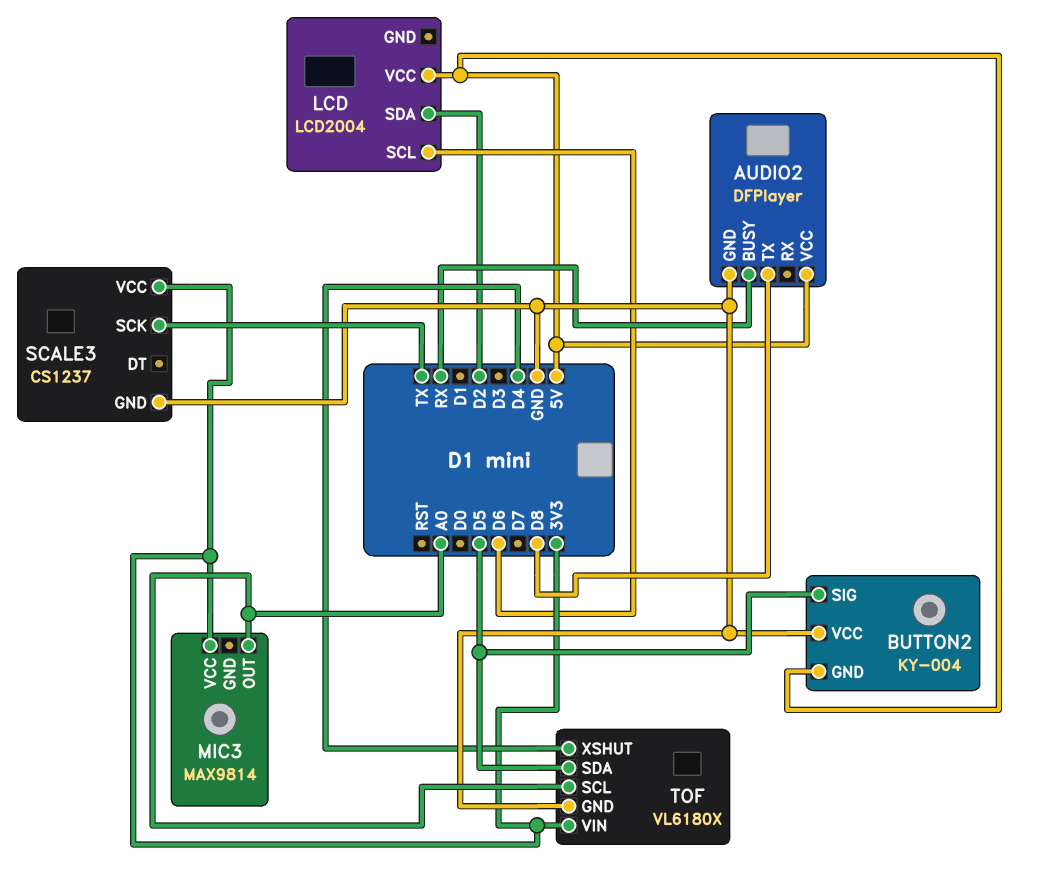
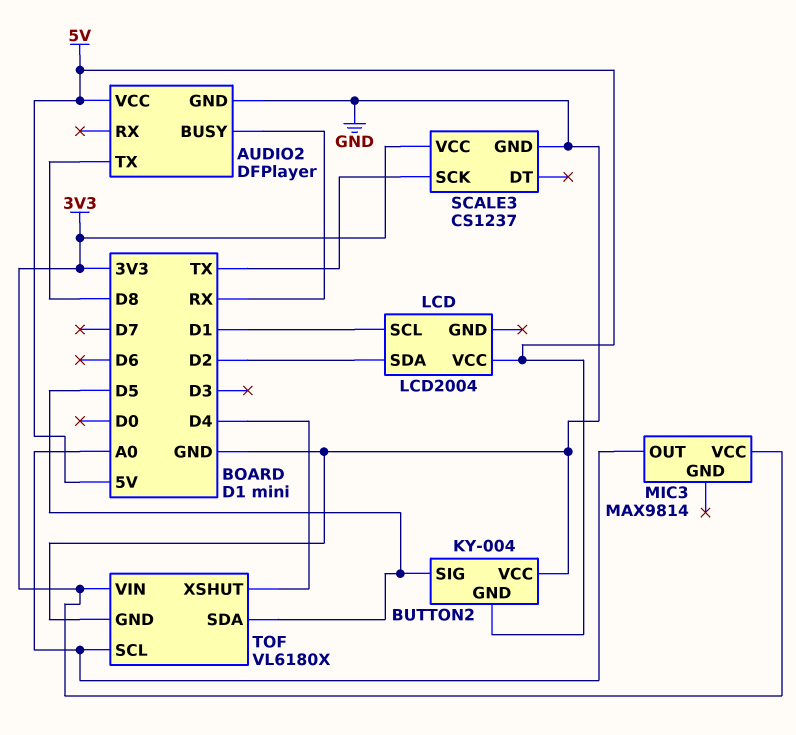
LCD pin SCL: D6 -> D1

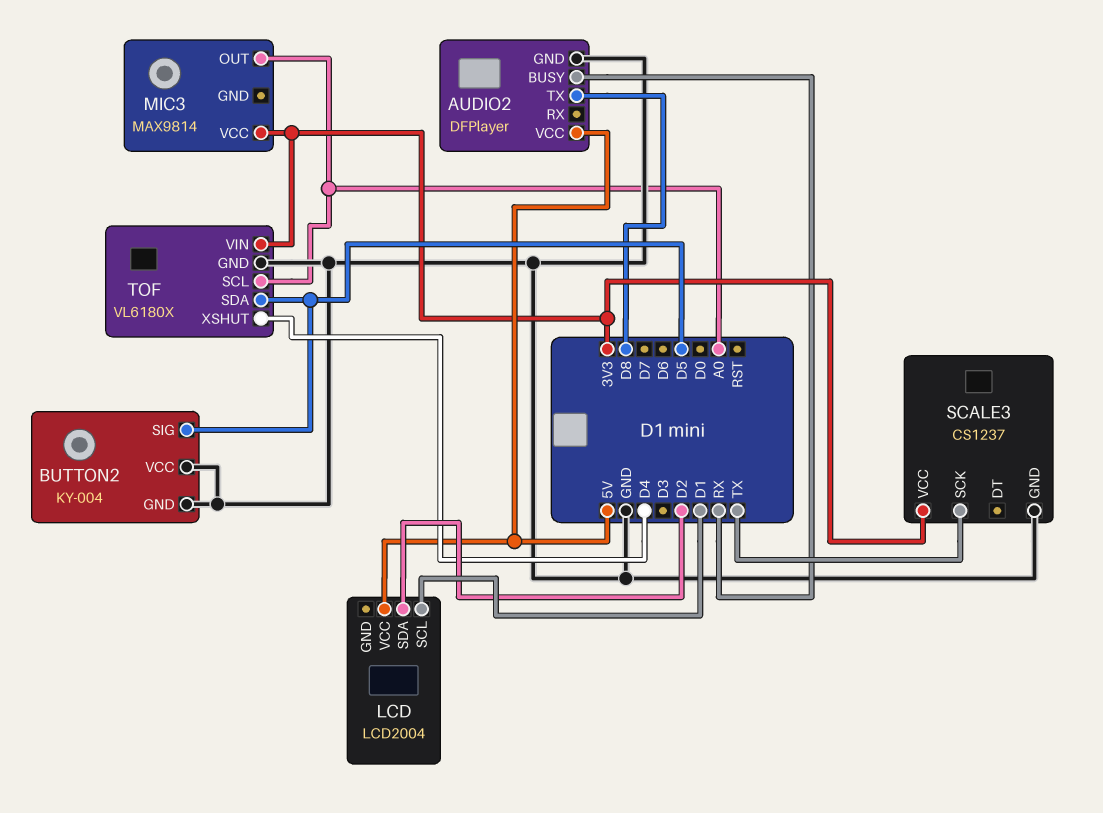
BUTTON2 pin GND: 5V -> GND

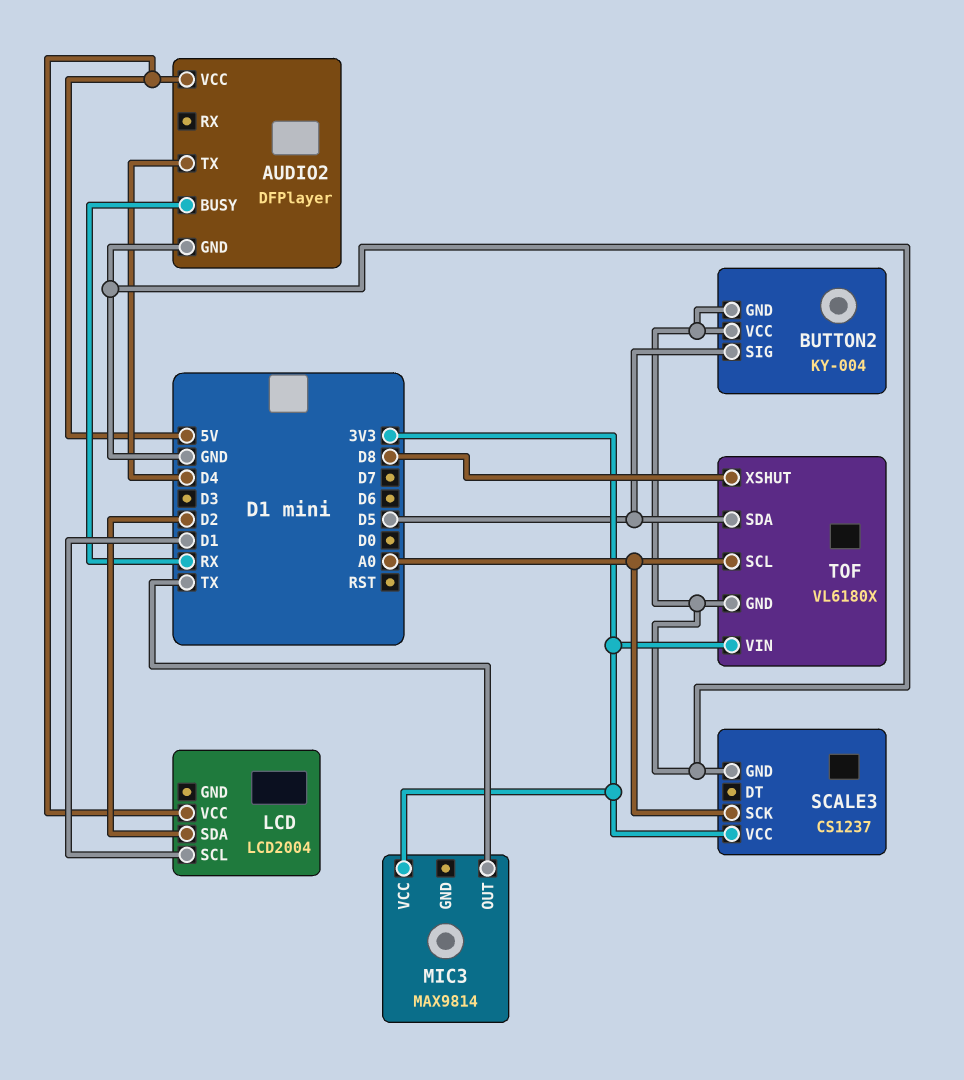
AUDIO2 pin TX: D8 -> D4
MIC3 pin OUT: A0 -> TX
SCALE3 pin SCK: TX -> A0
TOF pin XSHUT: D4 -> D8

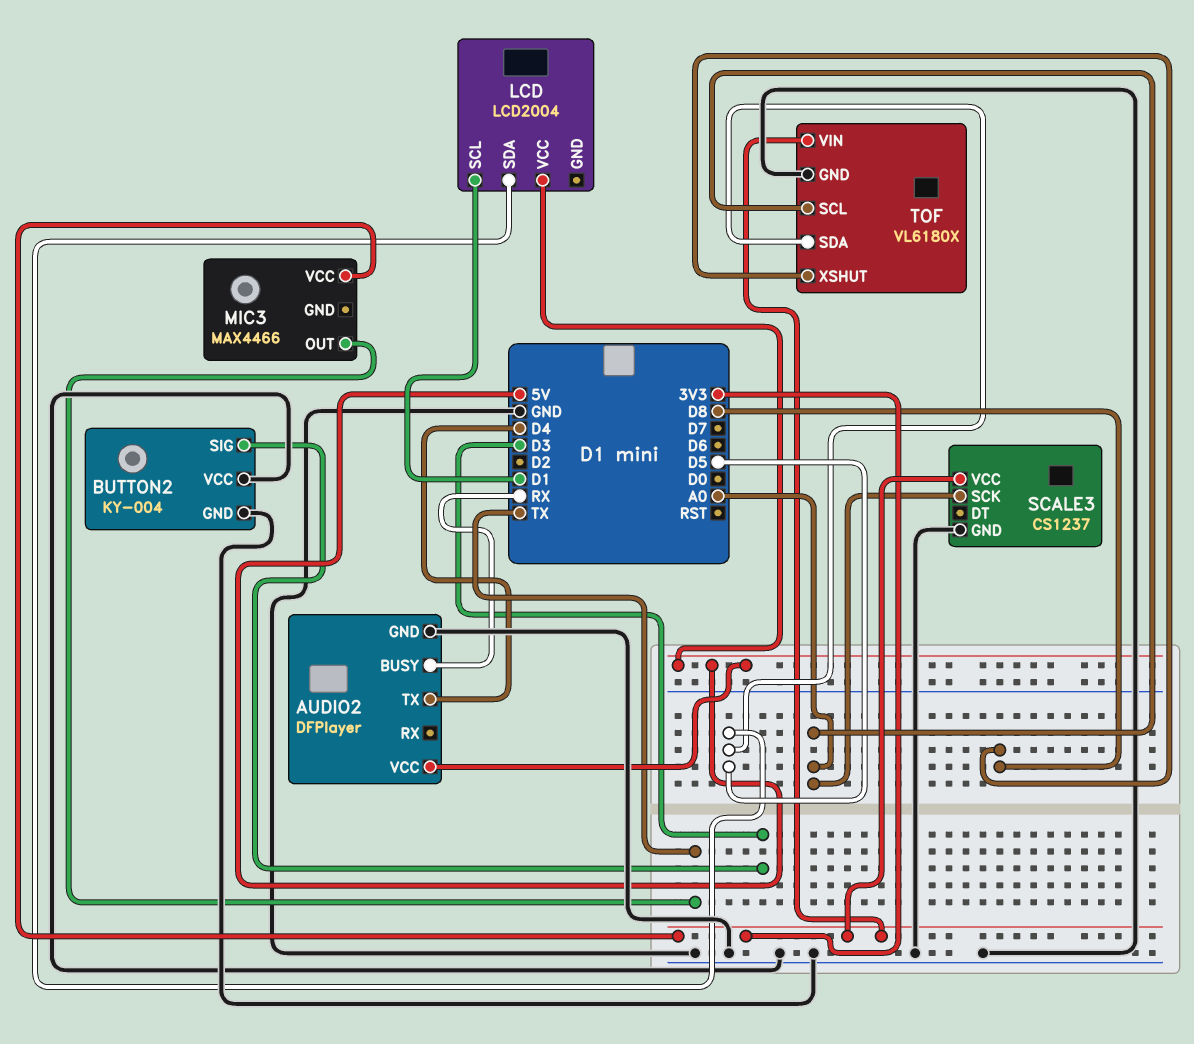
BUTTON2 pin SIG: D5 -> D3
LCD pin SDA: D2 -> D5
MIC3: MAX9814 -> MAX4466

